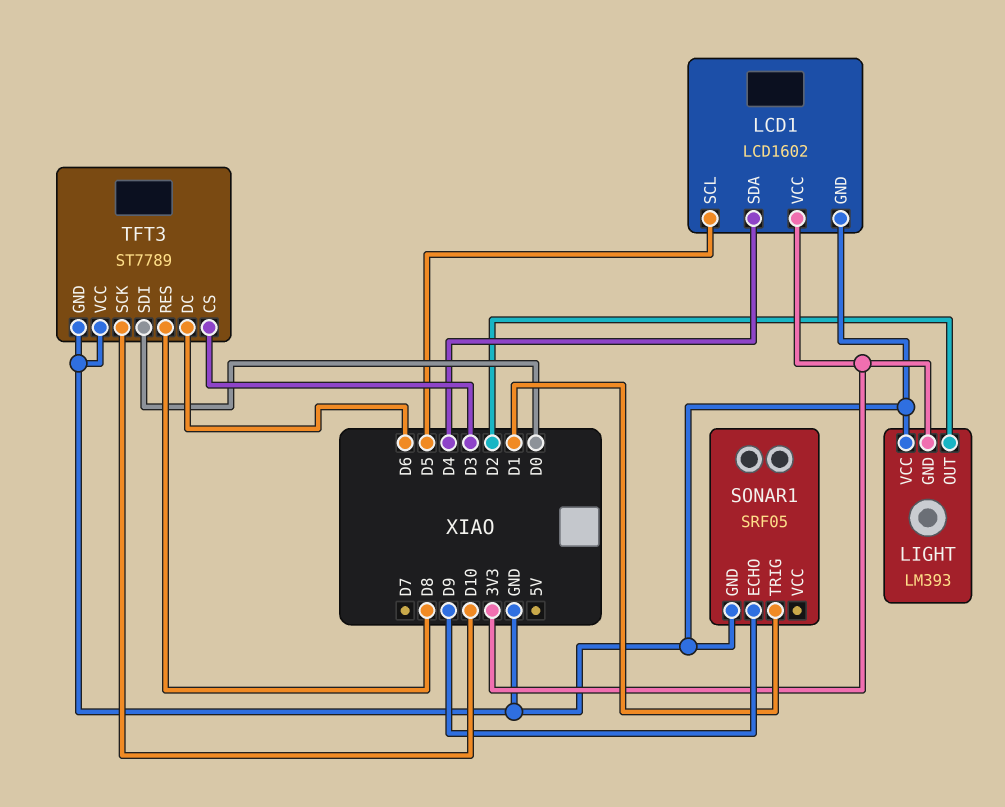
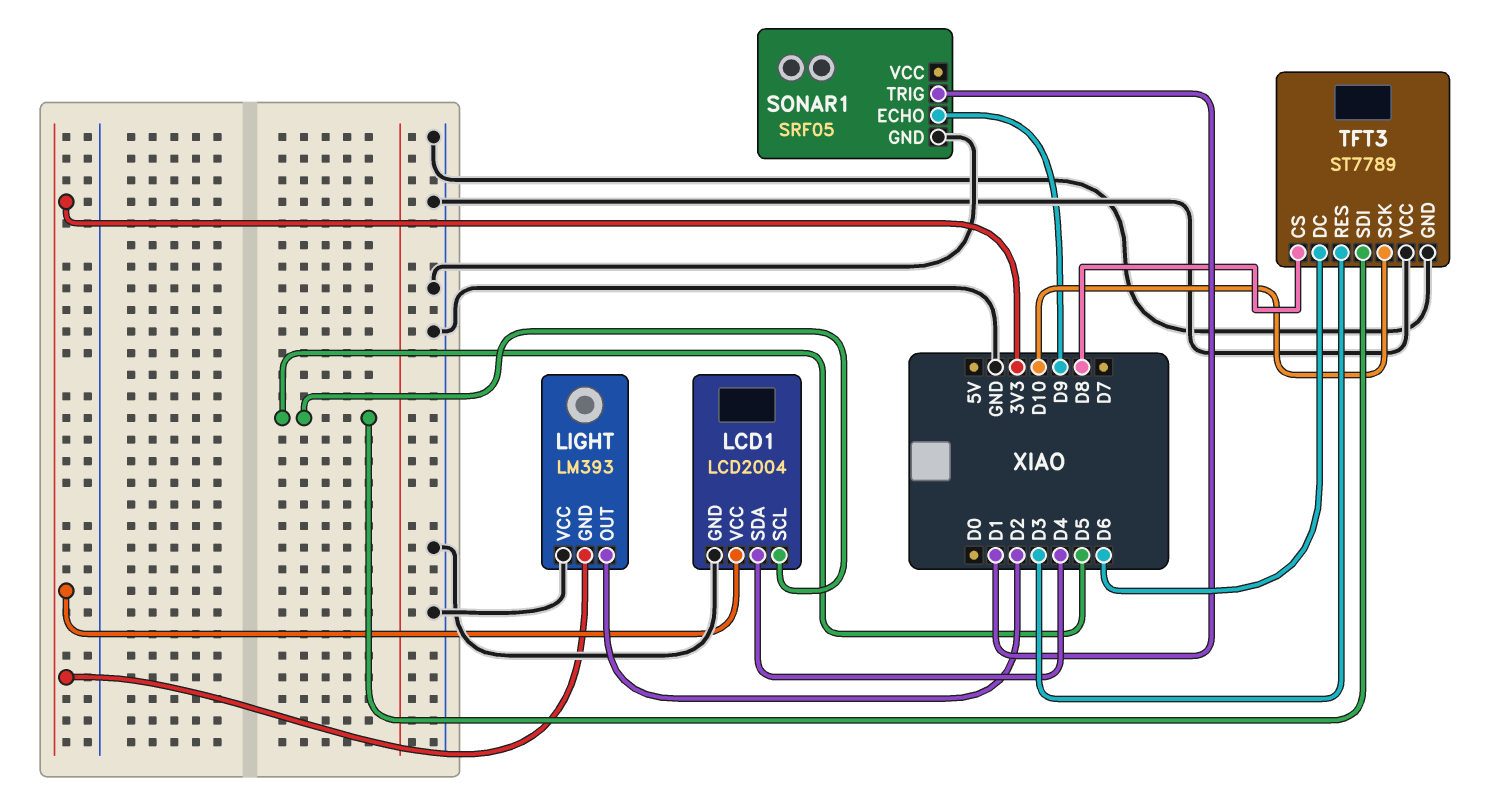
LCD1: LCD1602 -> LCD2004
TFT3 pin CS: D3 -> D8
TFT3 pin RES: D8 -> D3
TFT3 pin SDI: D0 -> D5

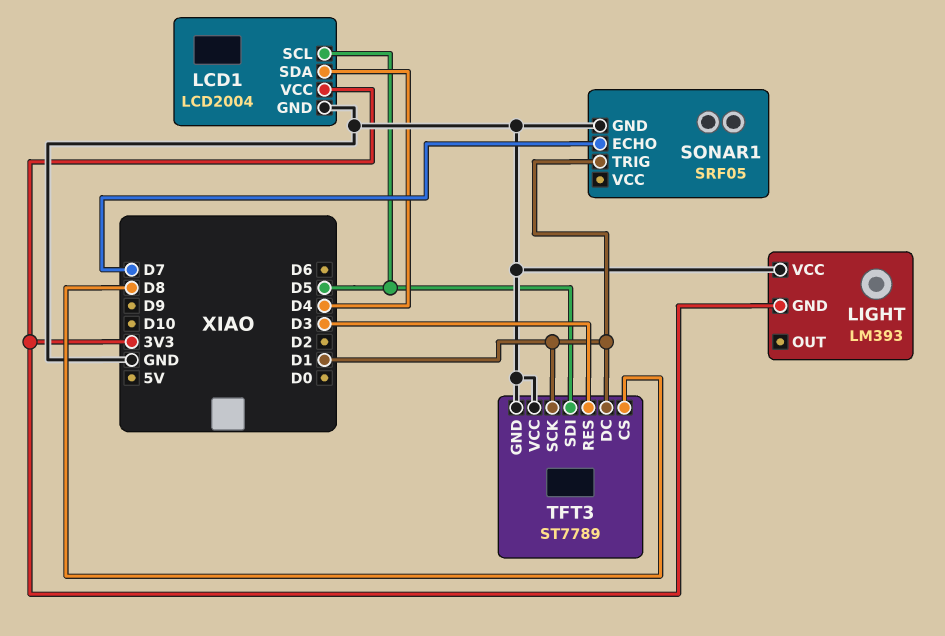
LIGHT pin OUT: D2 -> none
SONAR1 pin ECHO: D9 -> D7
TFT3 pin DC: D6 -> D1
TFT3 pin SCK: D10 -> D1

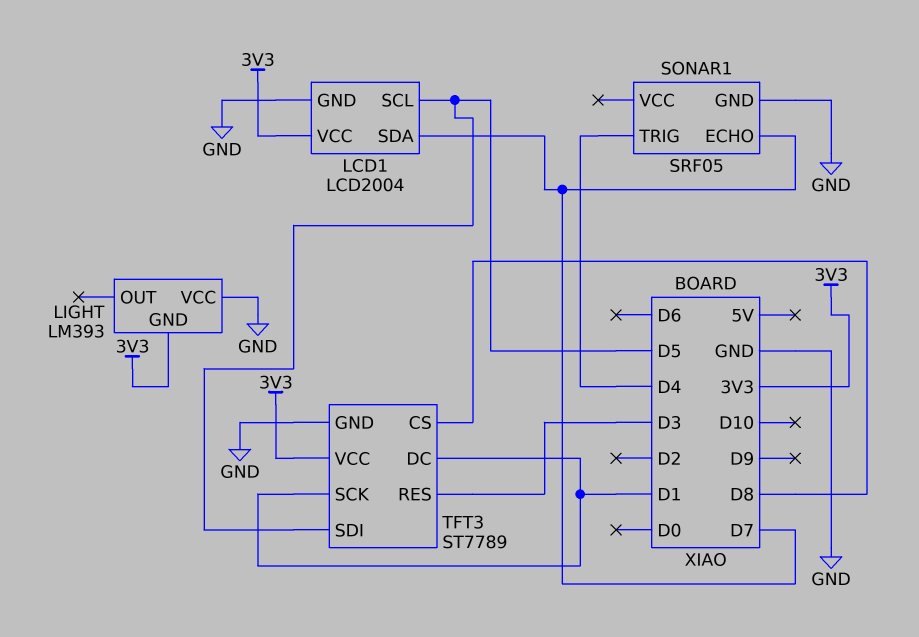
LCD1 pin SDA: D4 -> D7
SONAR1 pin TRIG: D1 -> D4
TFT3 pin VCC: GND -> 3V3

